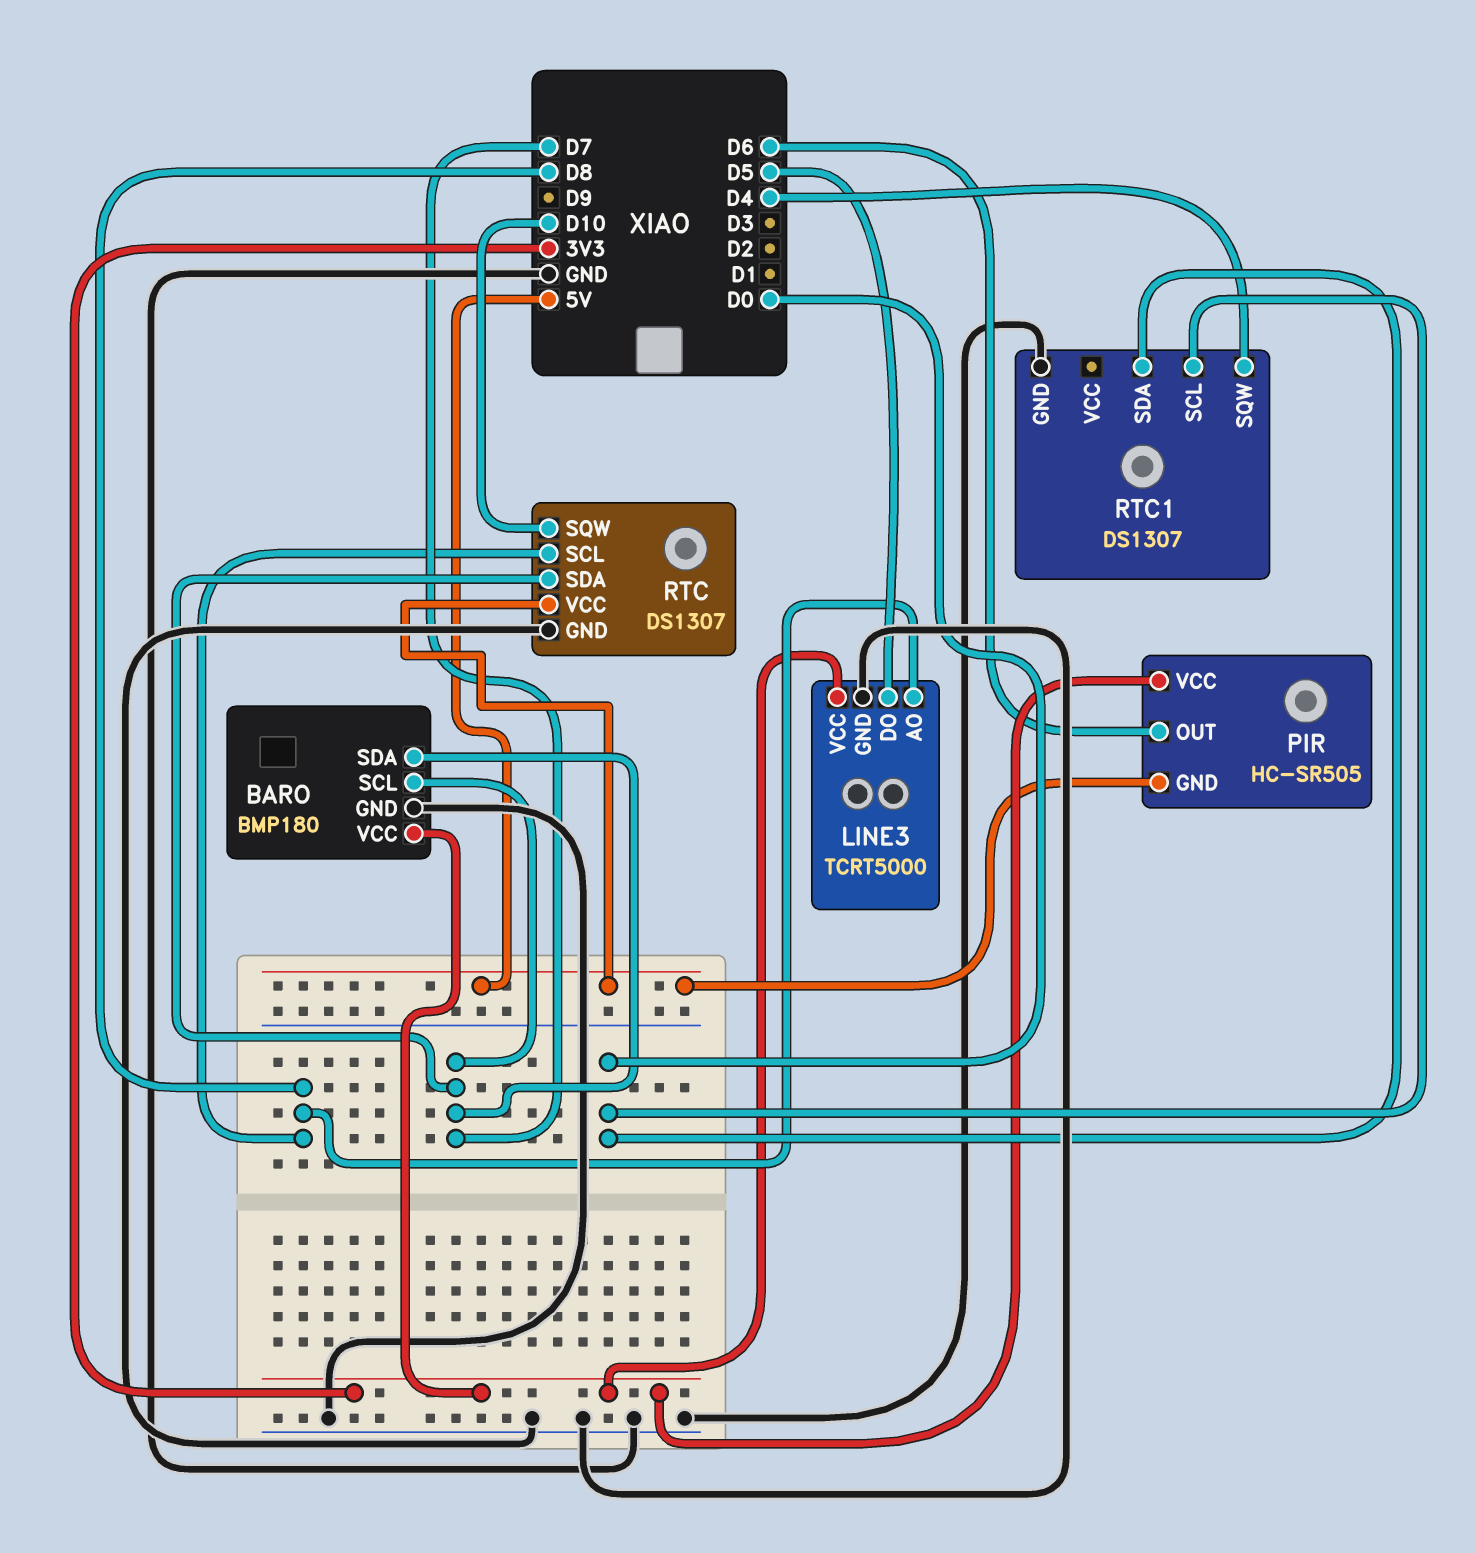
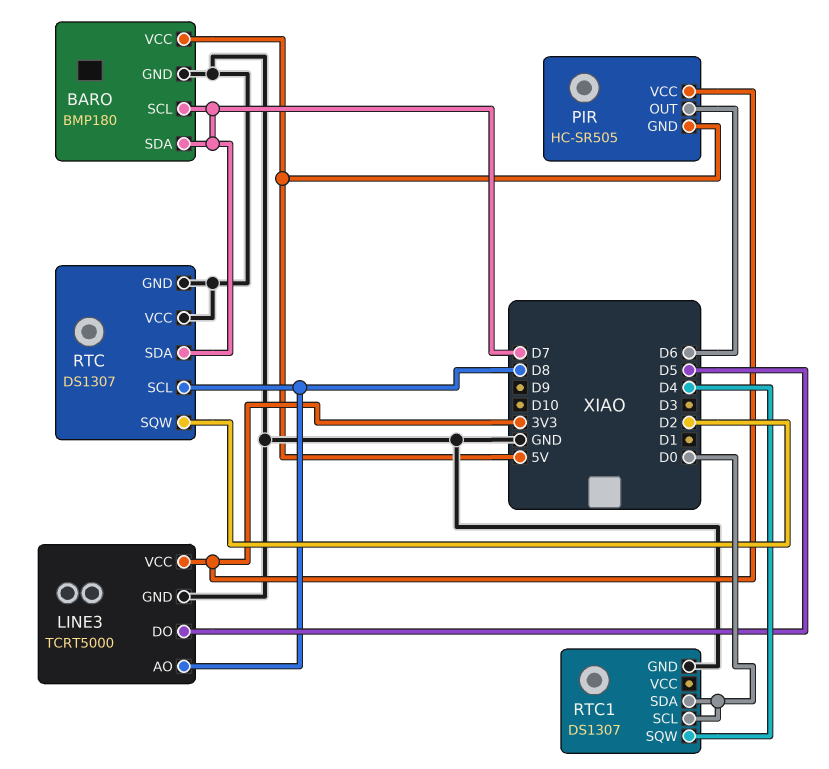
BARO pin VCC: 3V3 -> 5V
RTC pin SQW: D10 -> D2
RTC pin VCC: 5V -> GND

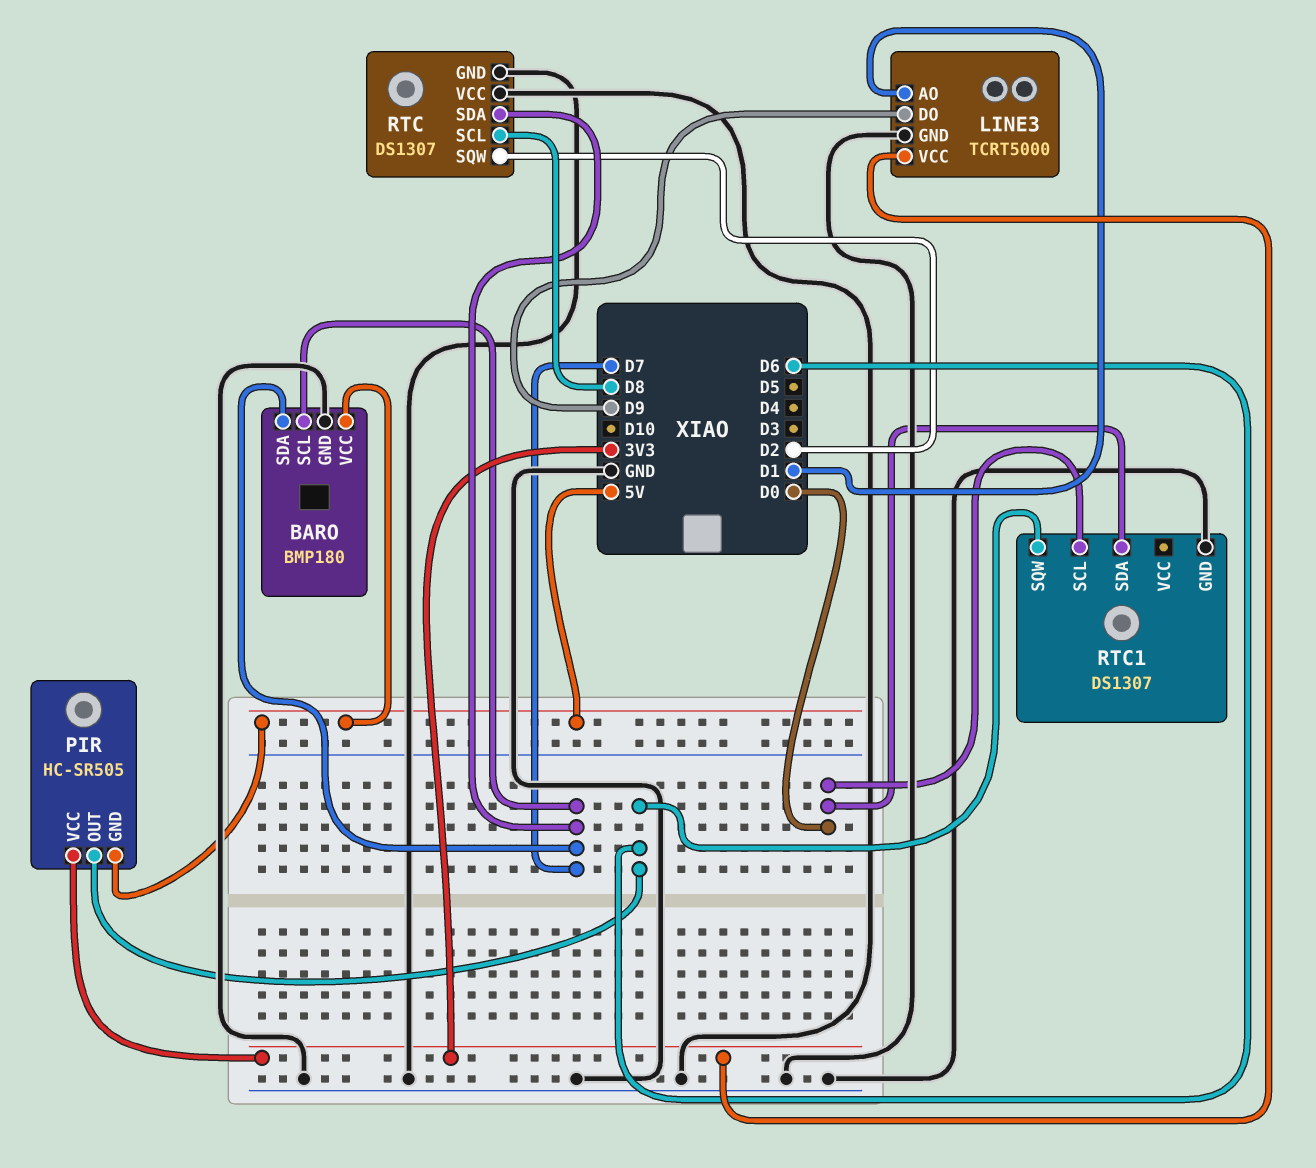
LINE3 pin AO: D8 -> D1
LINE3 pin DO: D5 -> D9
RTC1 pin SQW: D4 -> D6

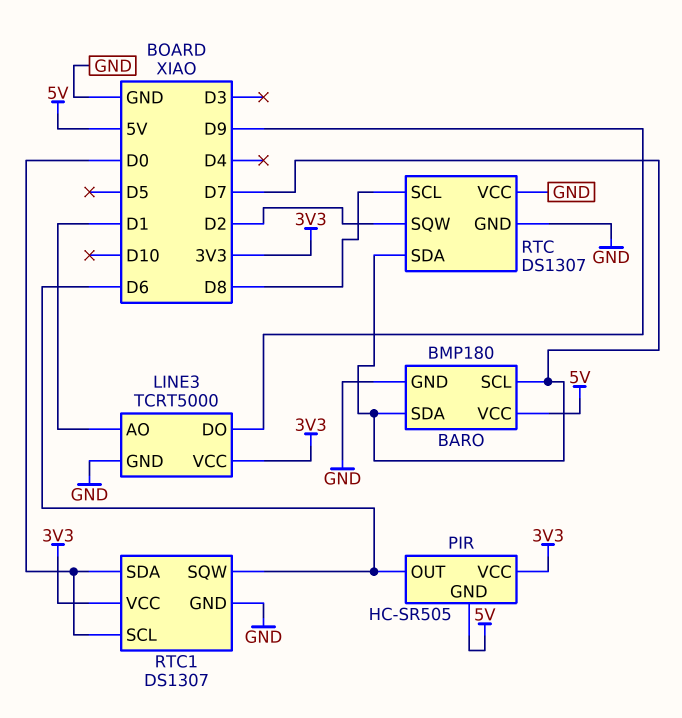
RTC1 pin VCC: none -> 3V3

